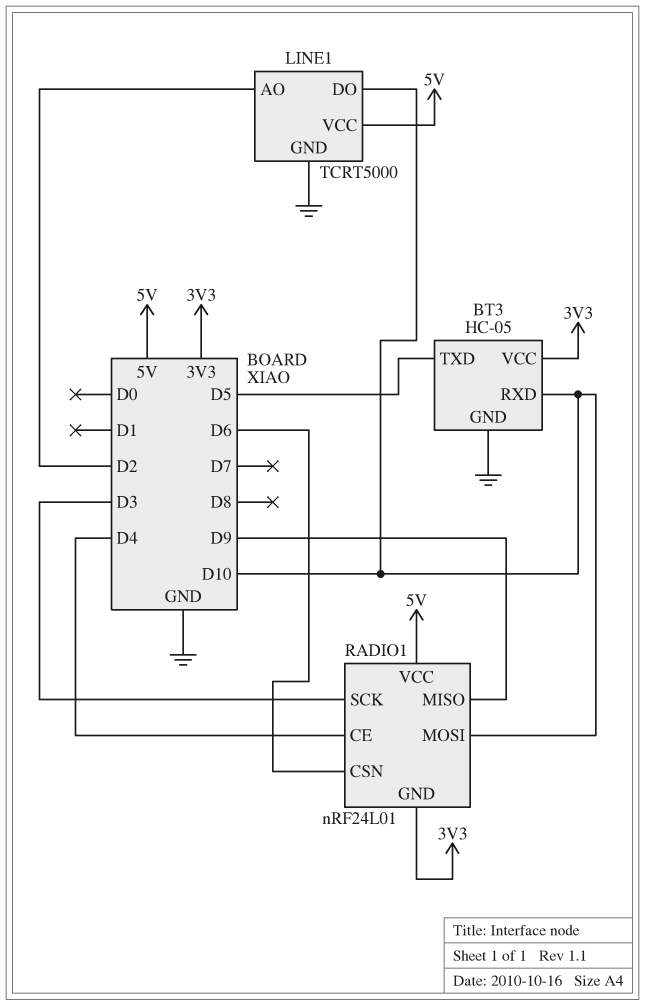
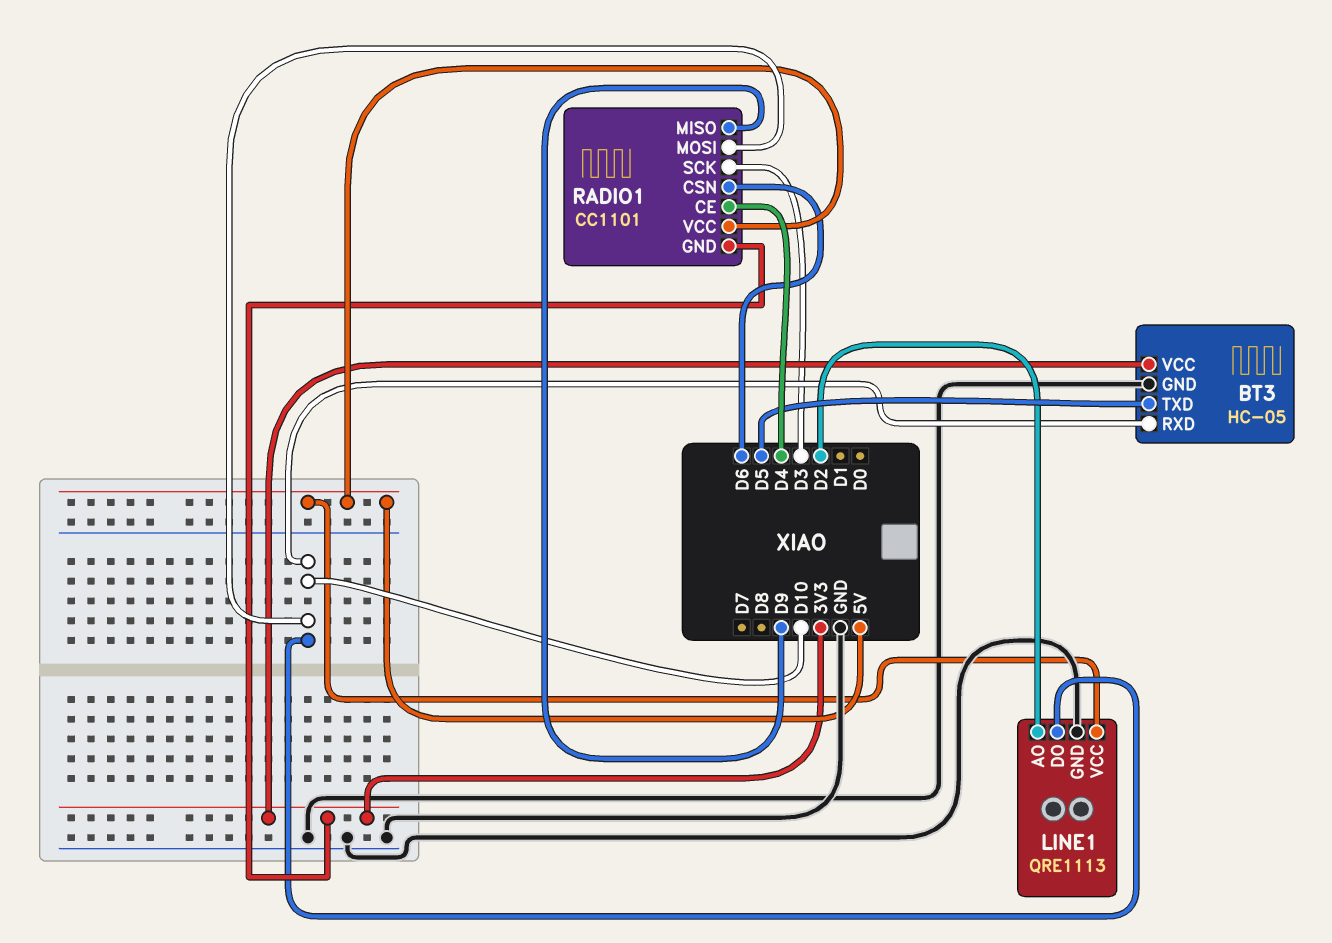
LINE1: TCRT5000 -> QRE1113
RADIO1: nRF24L01 -> CC1101

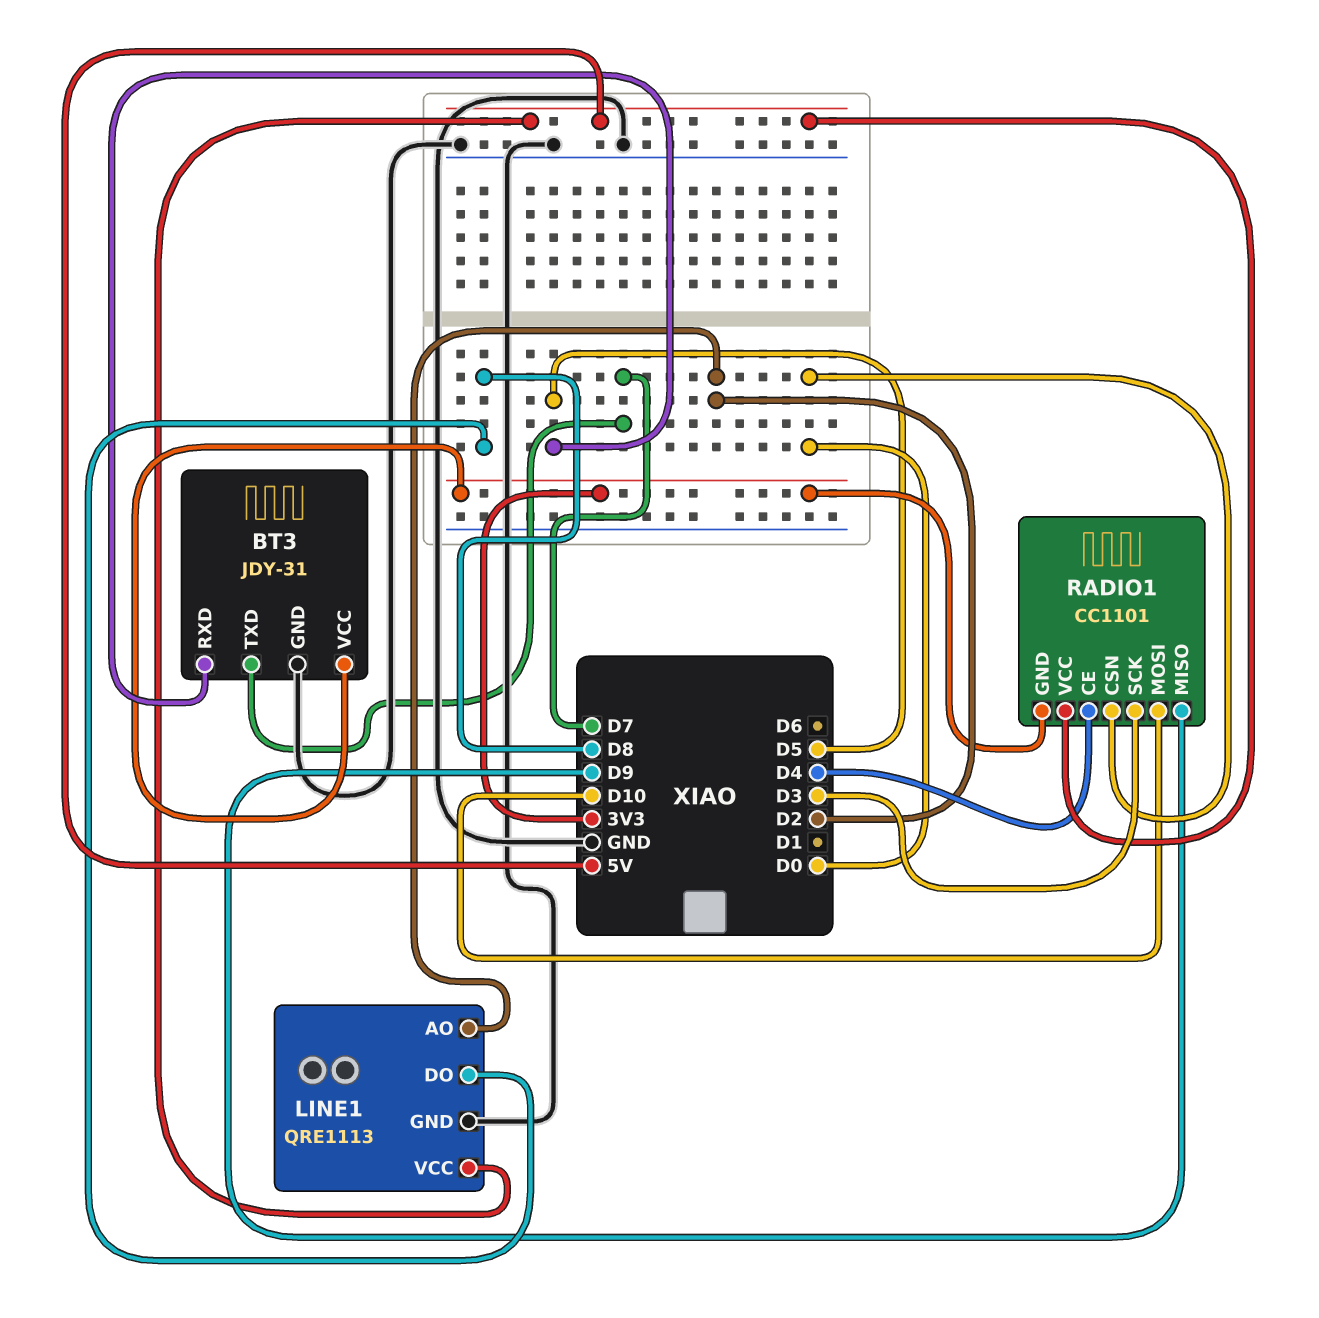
BT3: HC-05 -> JDY-31
BT3 pin RXD: D10 -> D5
BT3 pin TXD: D5 -> D7
LINE1 pin DO: D10 -> D8
RADIO1 pin CSN: D6 -> D0

